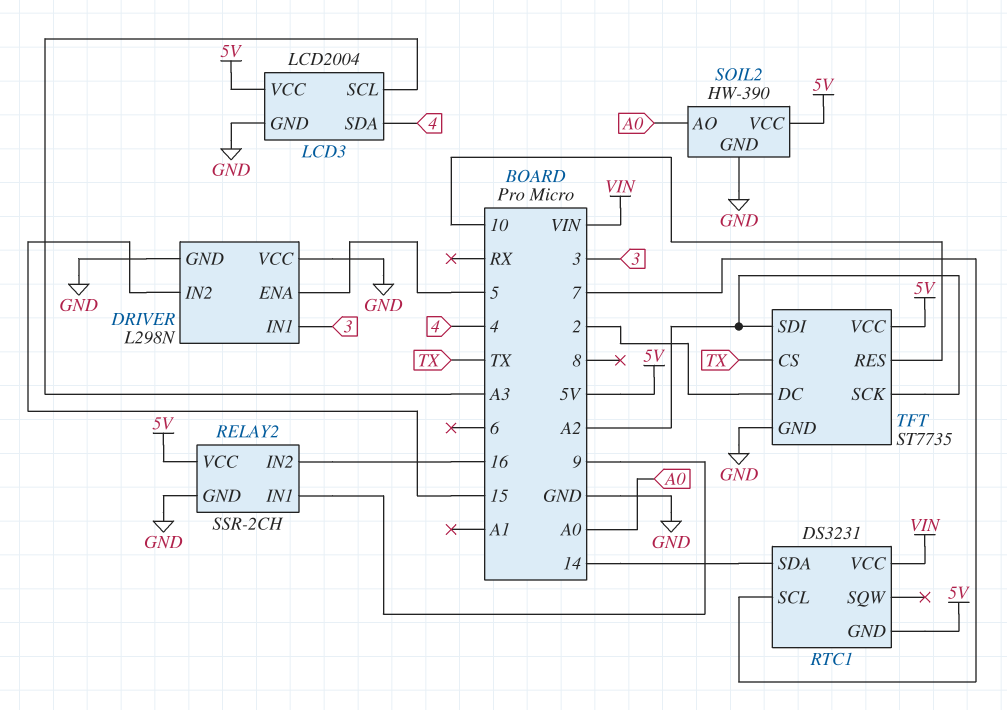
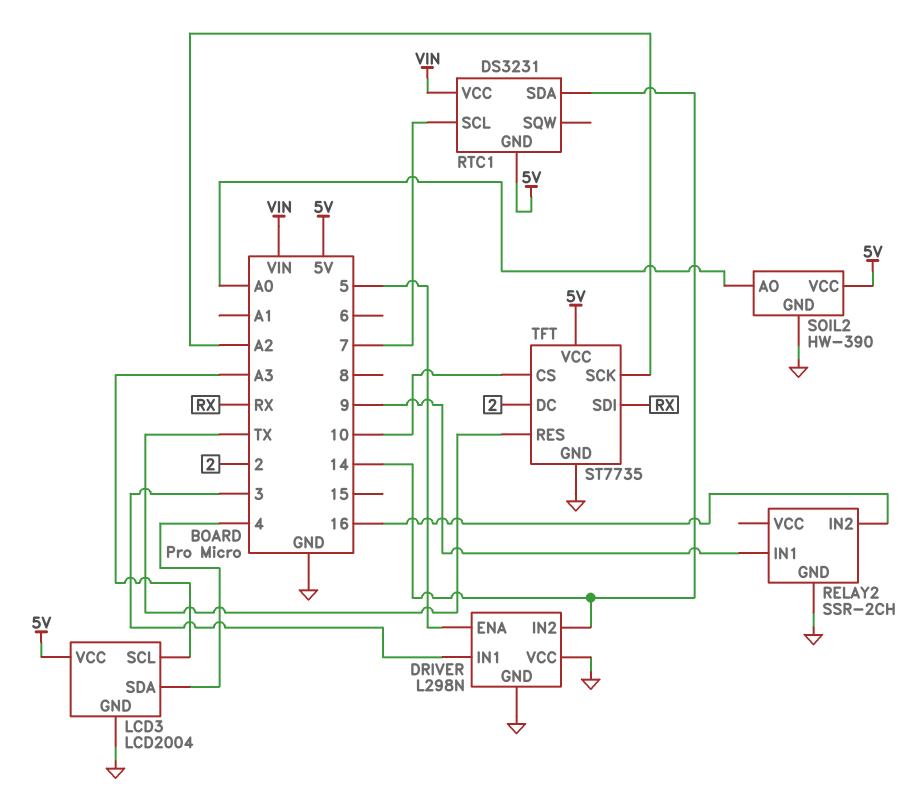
DRIVER pin IN2: 15 -> 14
RELAY2 pin VCC: 5V -> none
TFT pin CS: TX -> 10
TFT pin RES: 10 -> TX
TFT pin SDI: A2 -> RX

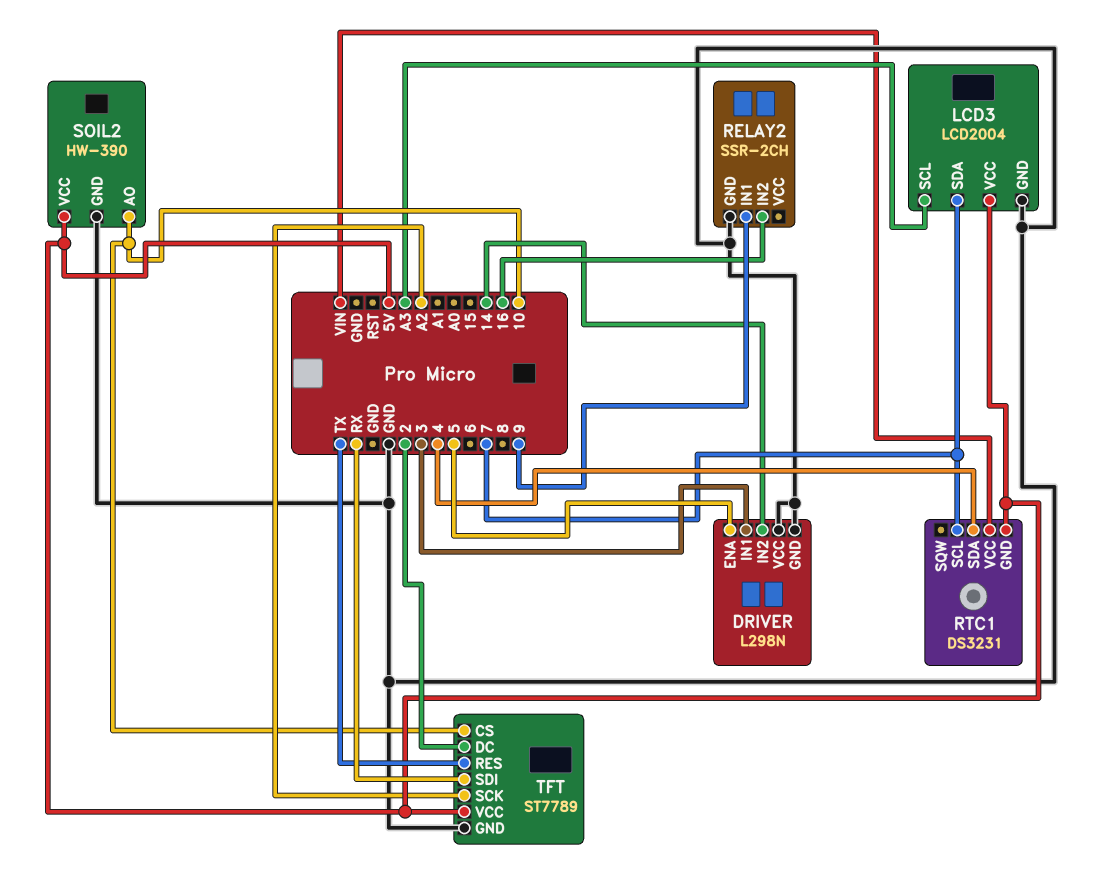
LCD3 pin SDA: 4 -> 7
RTC1 pin SDA: 14 -> 4
SOIL2 pin AO: A0 -> 10
TFT: ST7735 -> ST7789

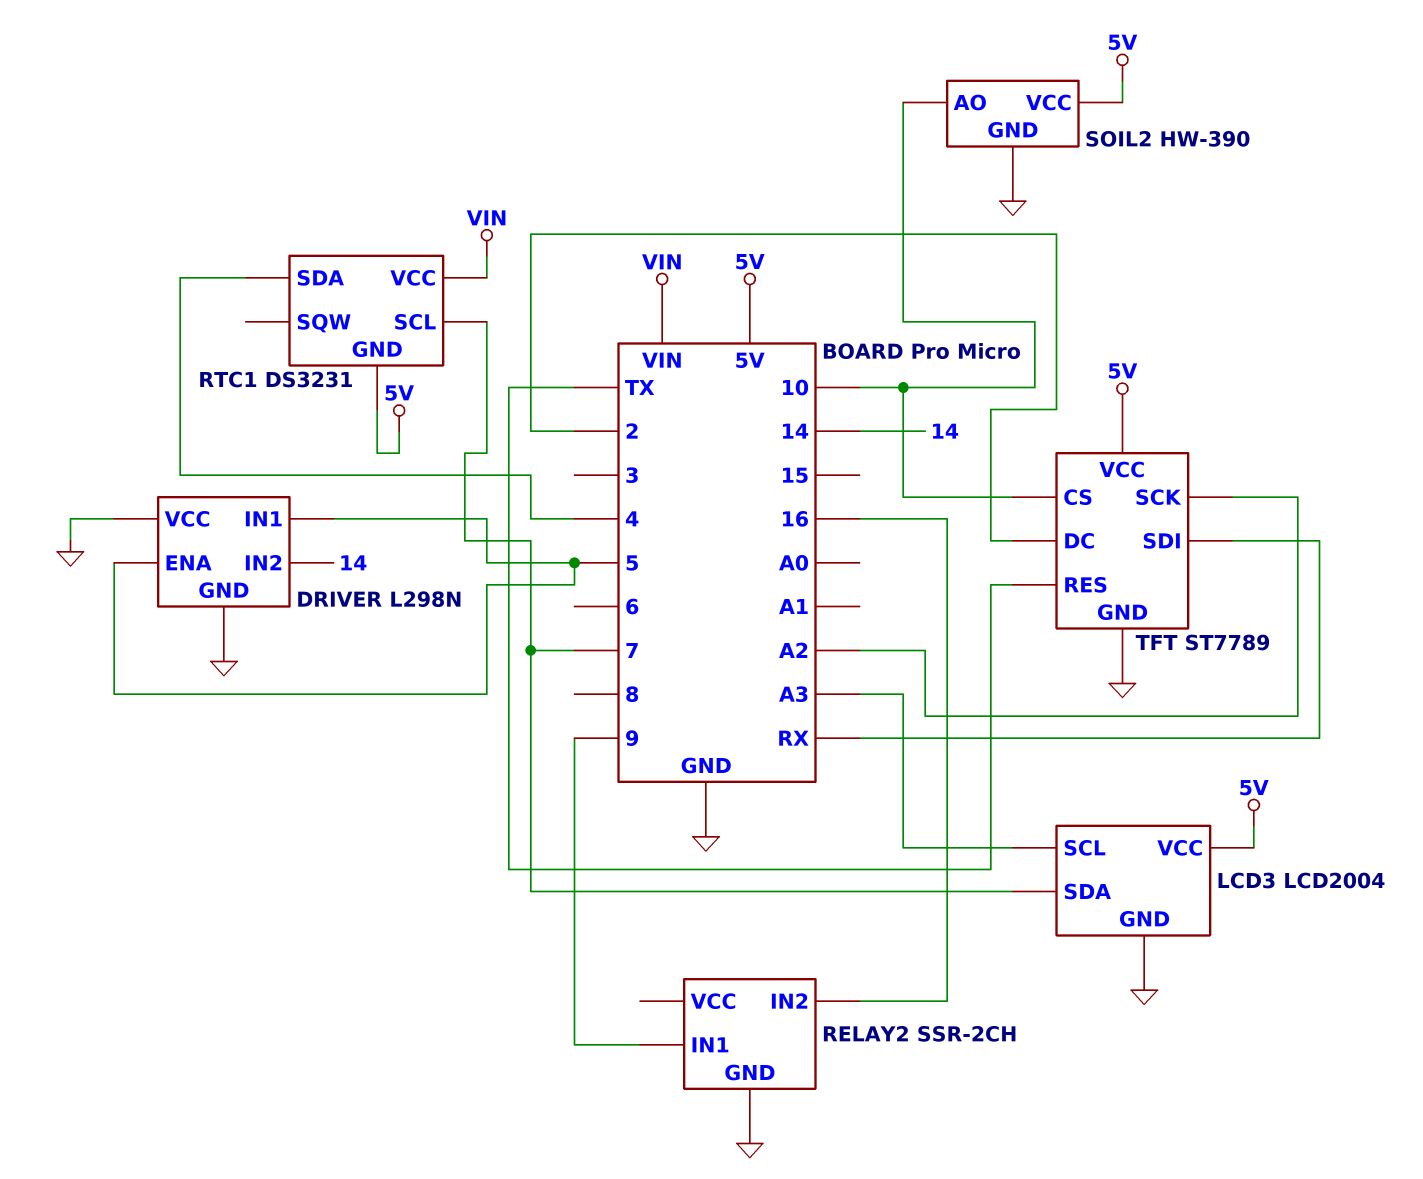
DRIVER pin IN1: 3 -> 5

